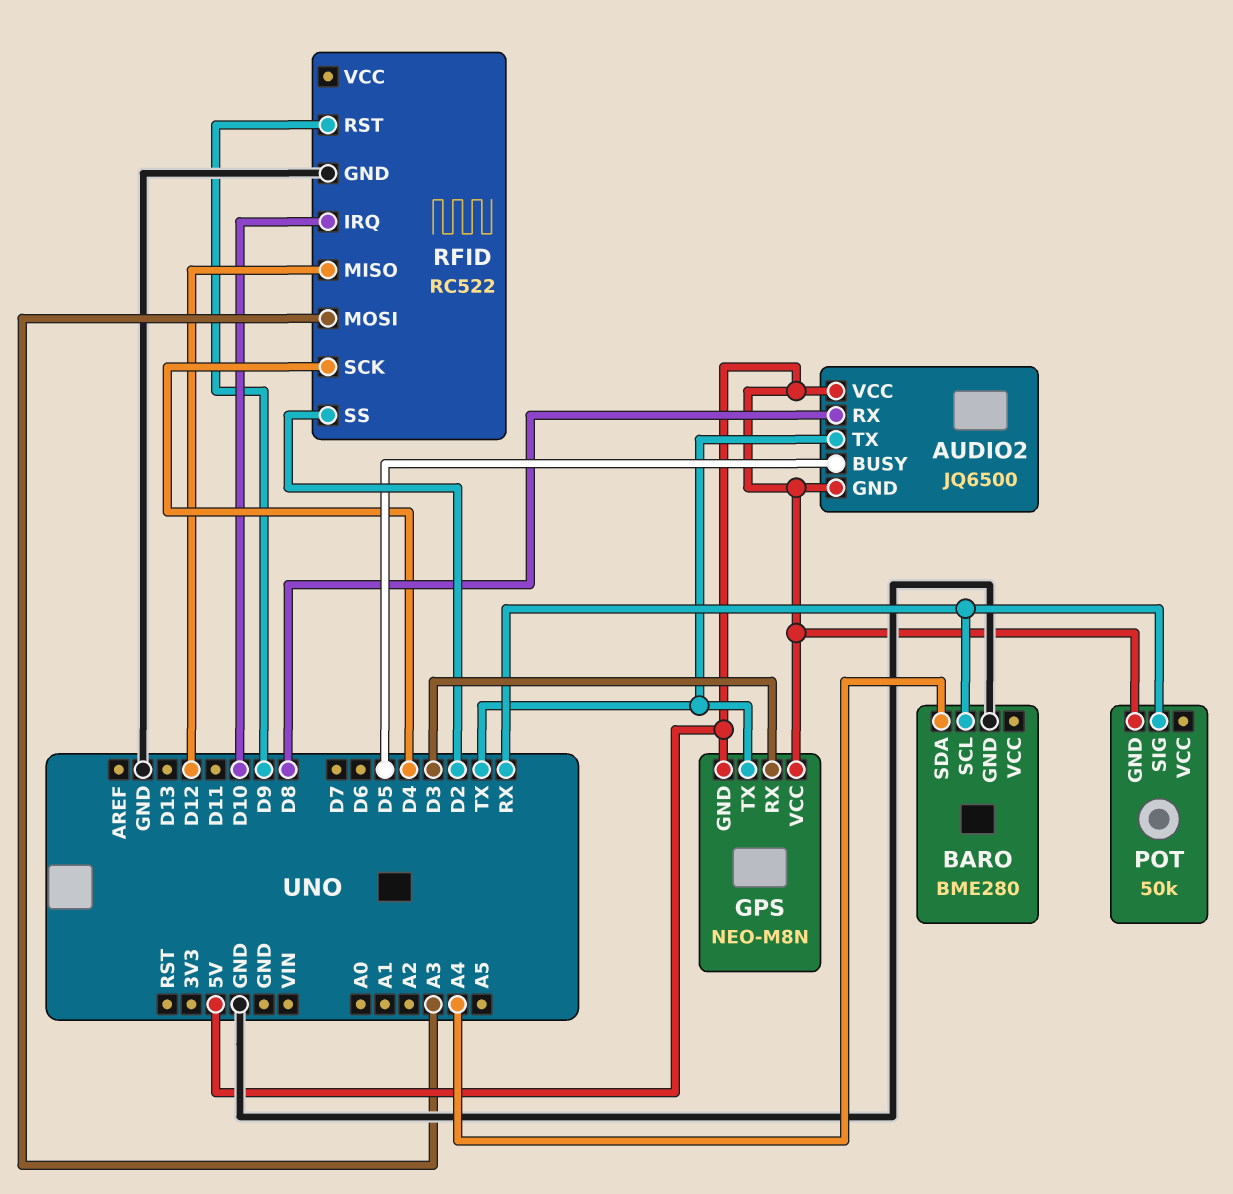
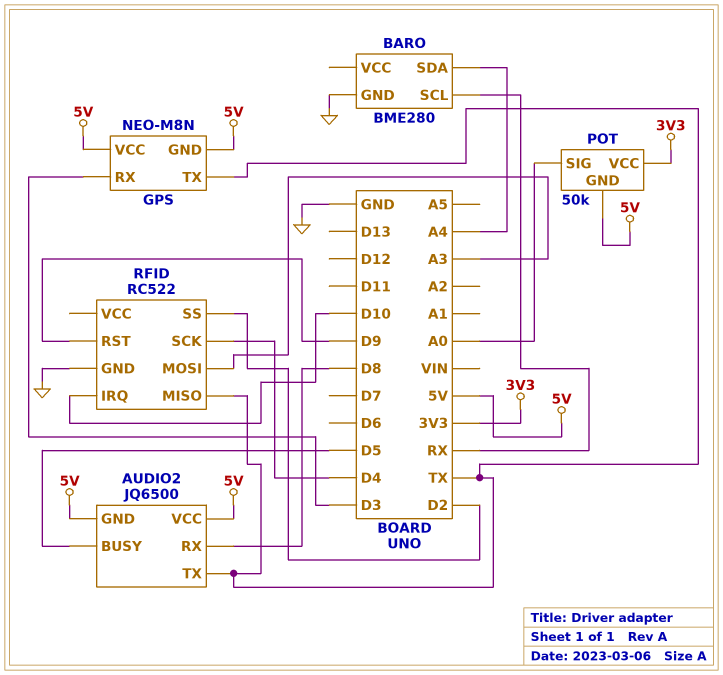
POT pin SIG: RX -> A0
POT pin VCC: none -> 3V3
RFID pin MISO: D12 -> TX

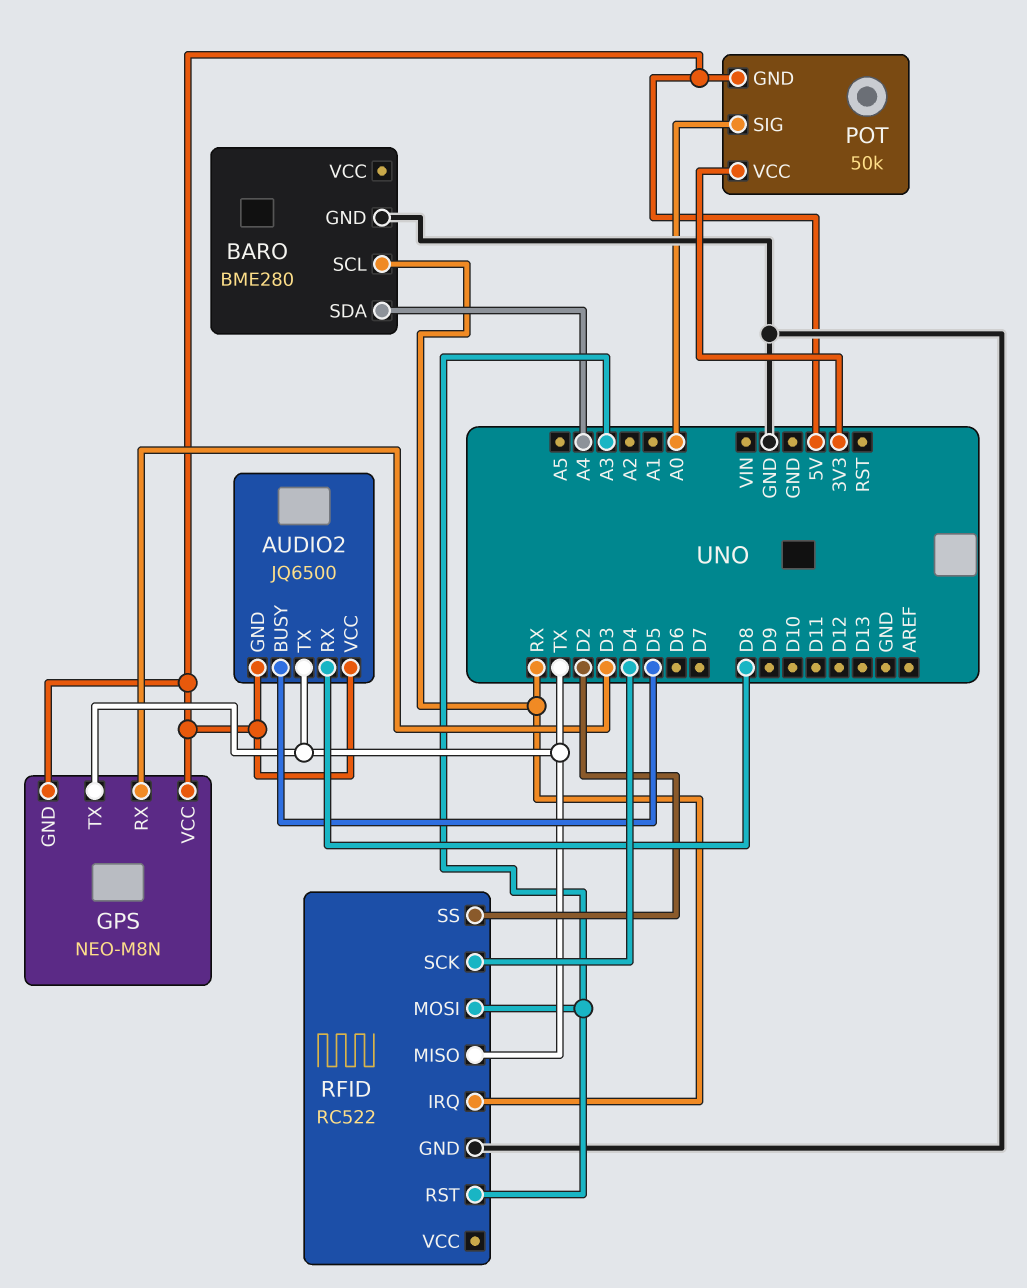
RFID pin IRQ: D10 -> RX
RFID pin RST: D9 -> A3

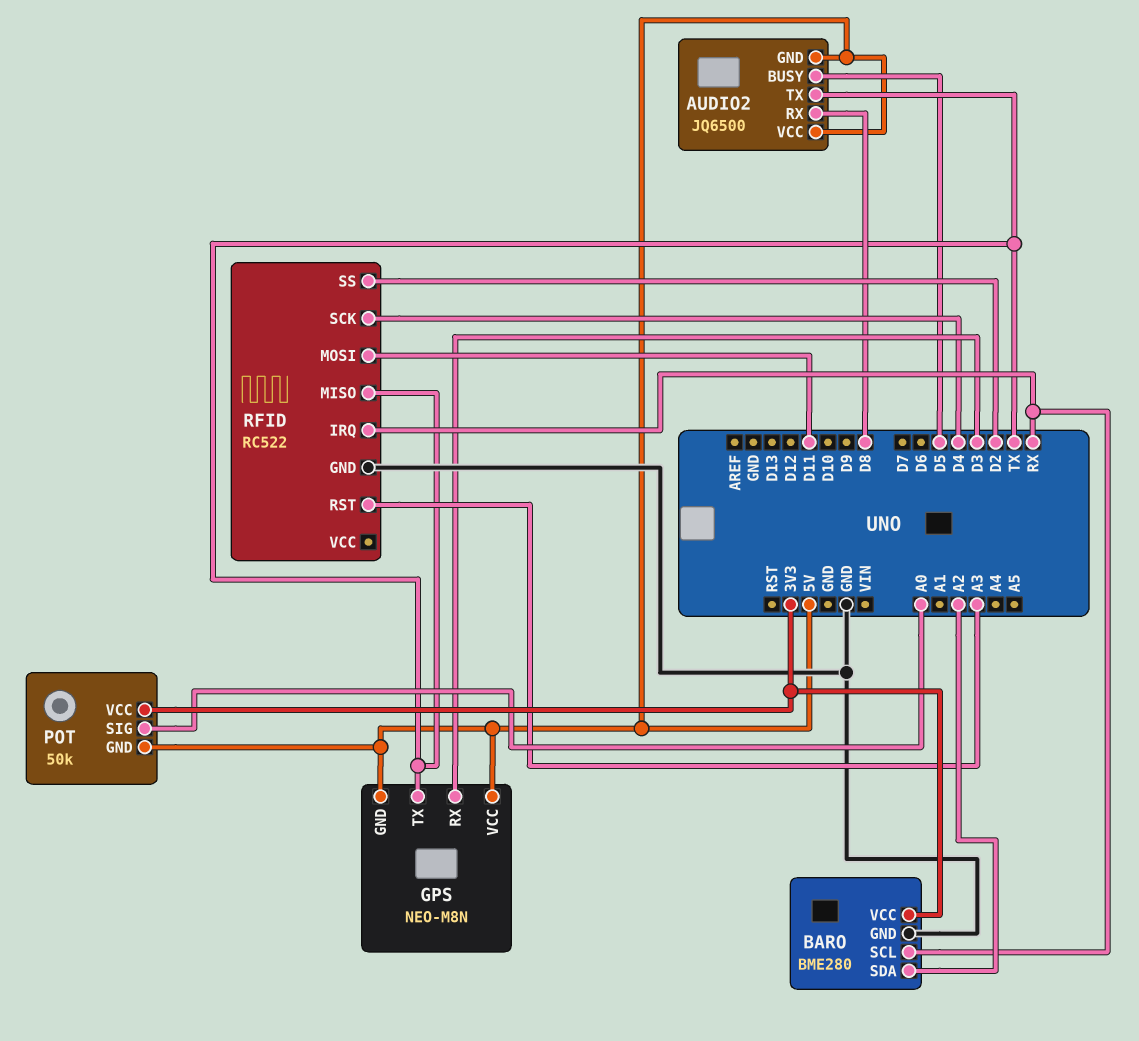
BARO pin SDA: A4 -> A2
BARO pin VCC: none -> 3V3
RFID pin MOSI: A3 -> D11

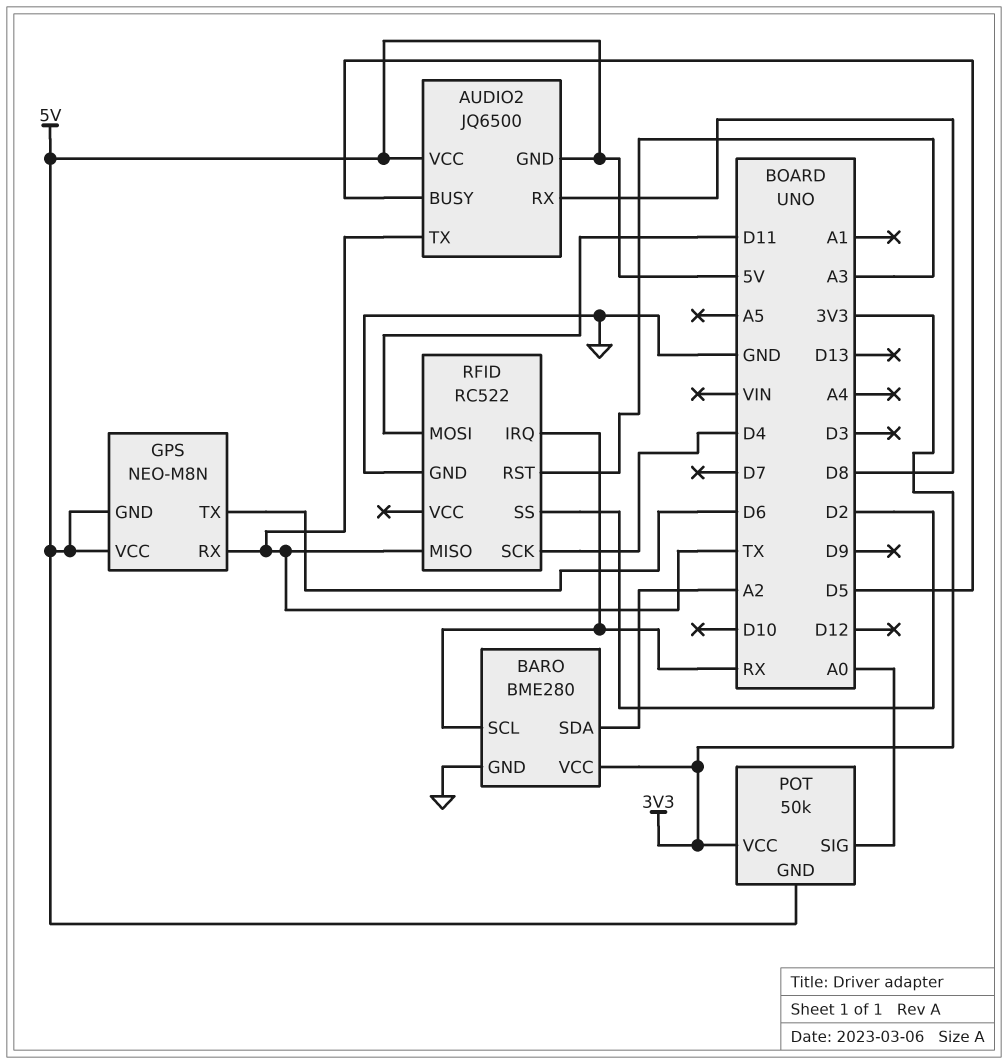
GPS pin RX: D3 -> TX
GPS pin TX: TX -> D6

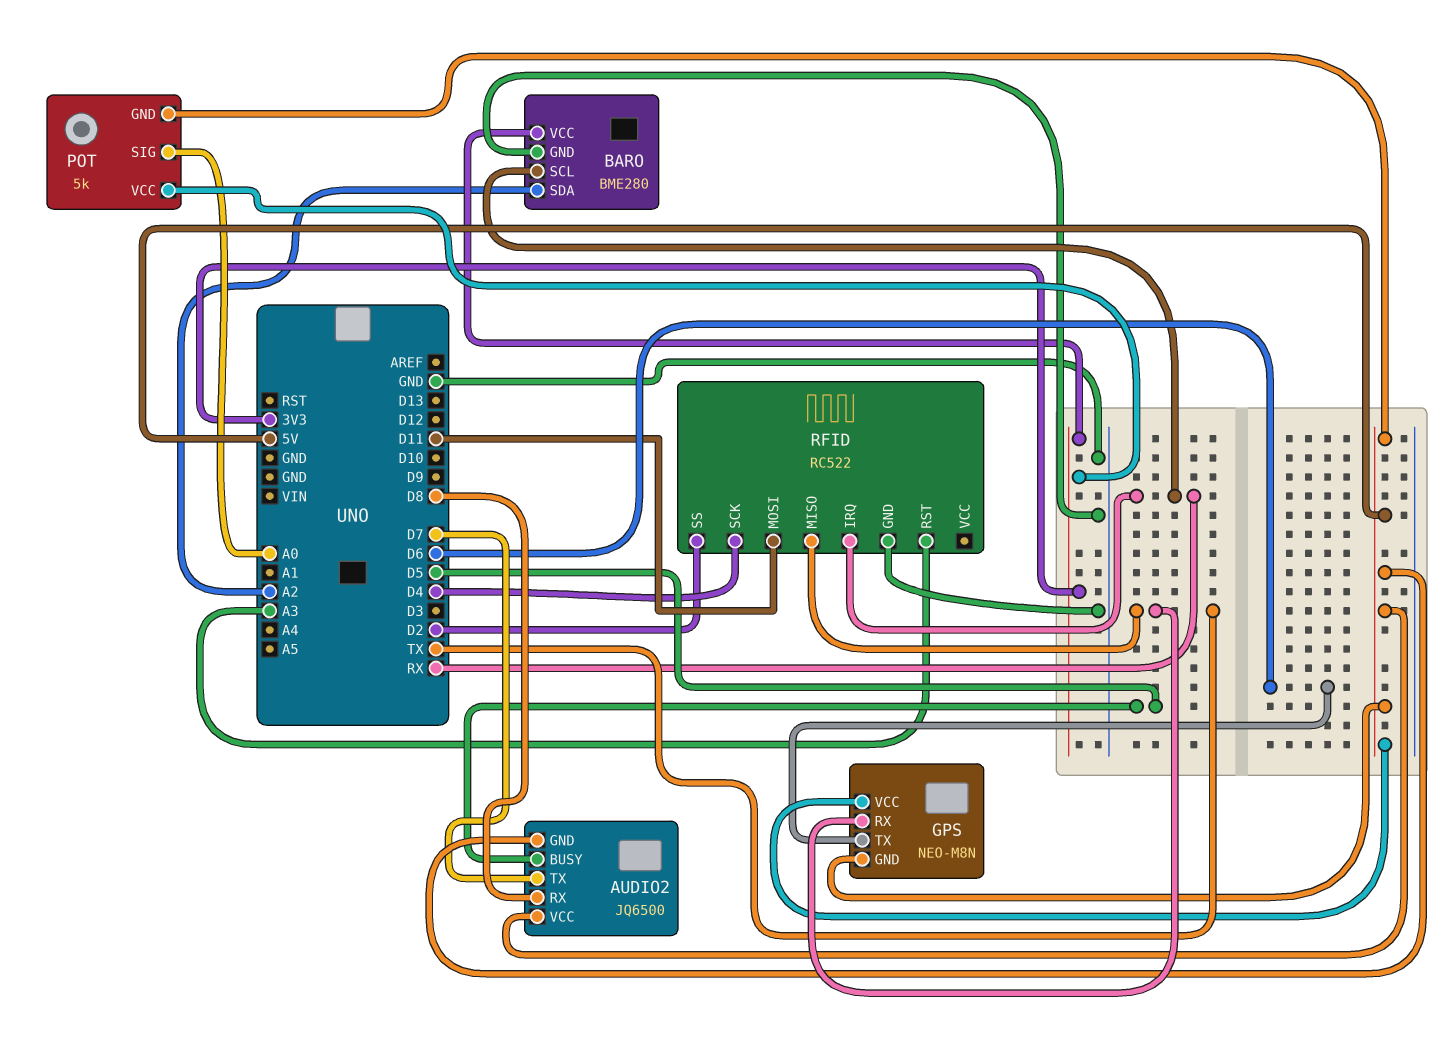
AUDIO2 pin TX: TX -> D7
POT: 50k -> 5k

